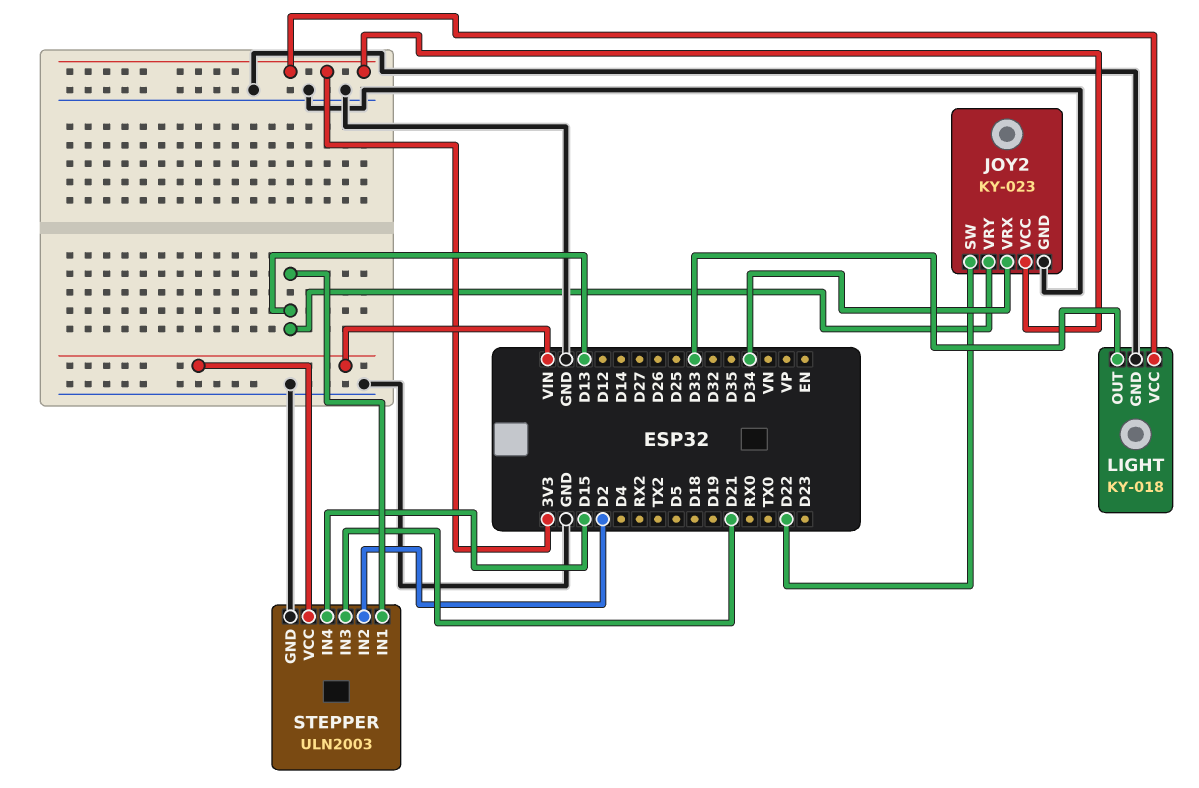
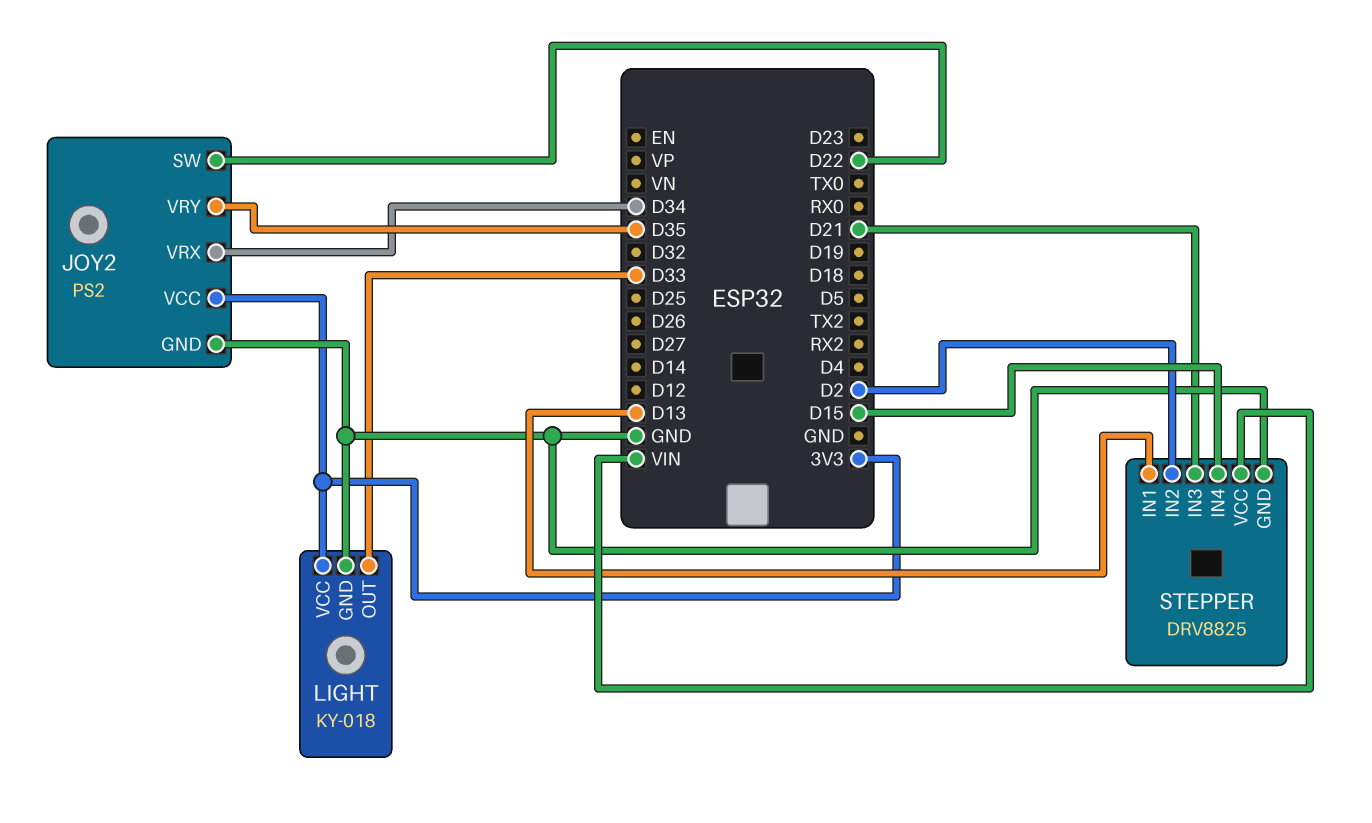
JOY2: KY-023 -> PS2
JOY2 pin VRY: D13 -> D35
STEPPER: ULN2003 -> DRV8825

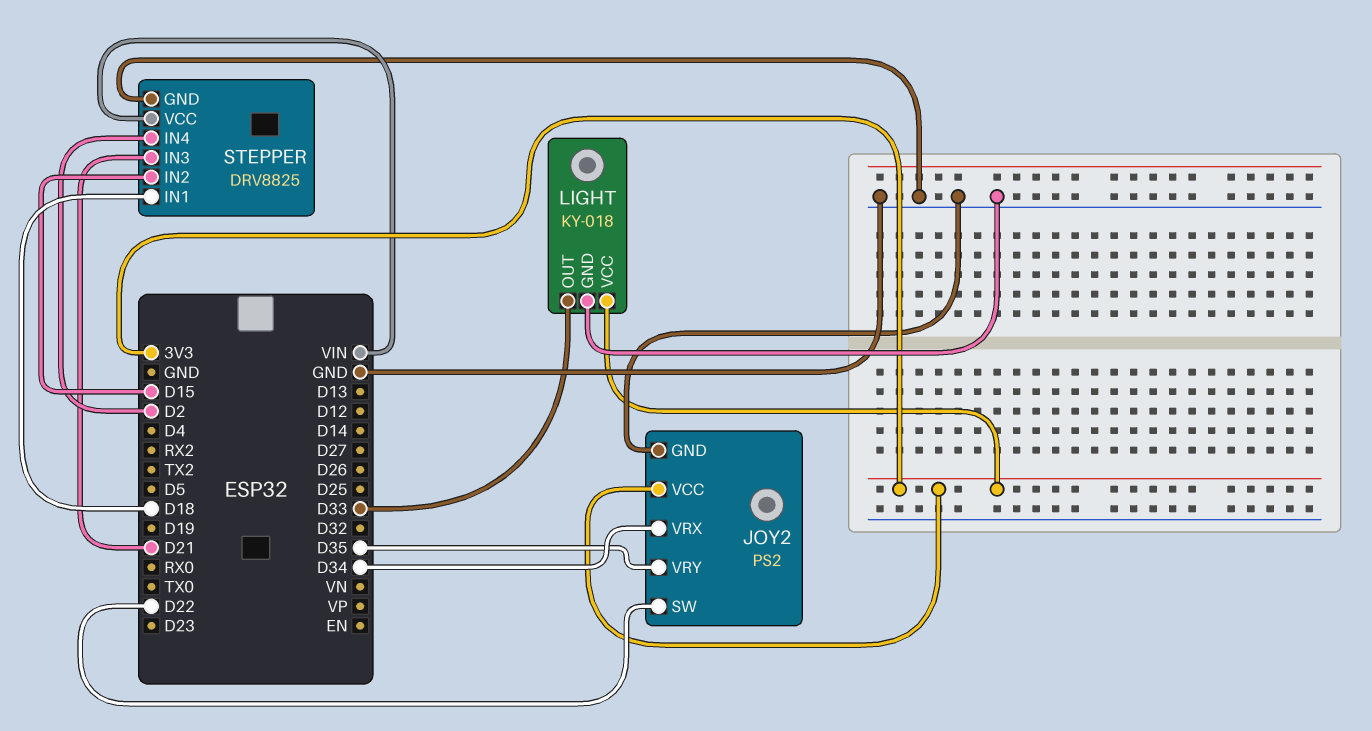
STEPPER pin IN1: D13 -> D18
STEPPER pin IN2: D2 -> D15
STEPPER pin IN4: D15 -> D2

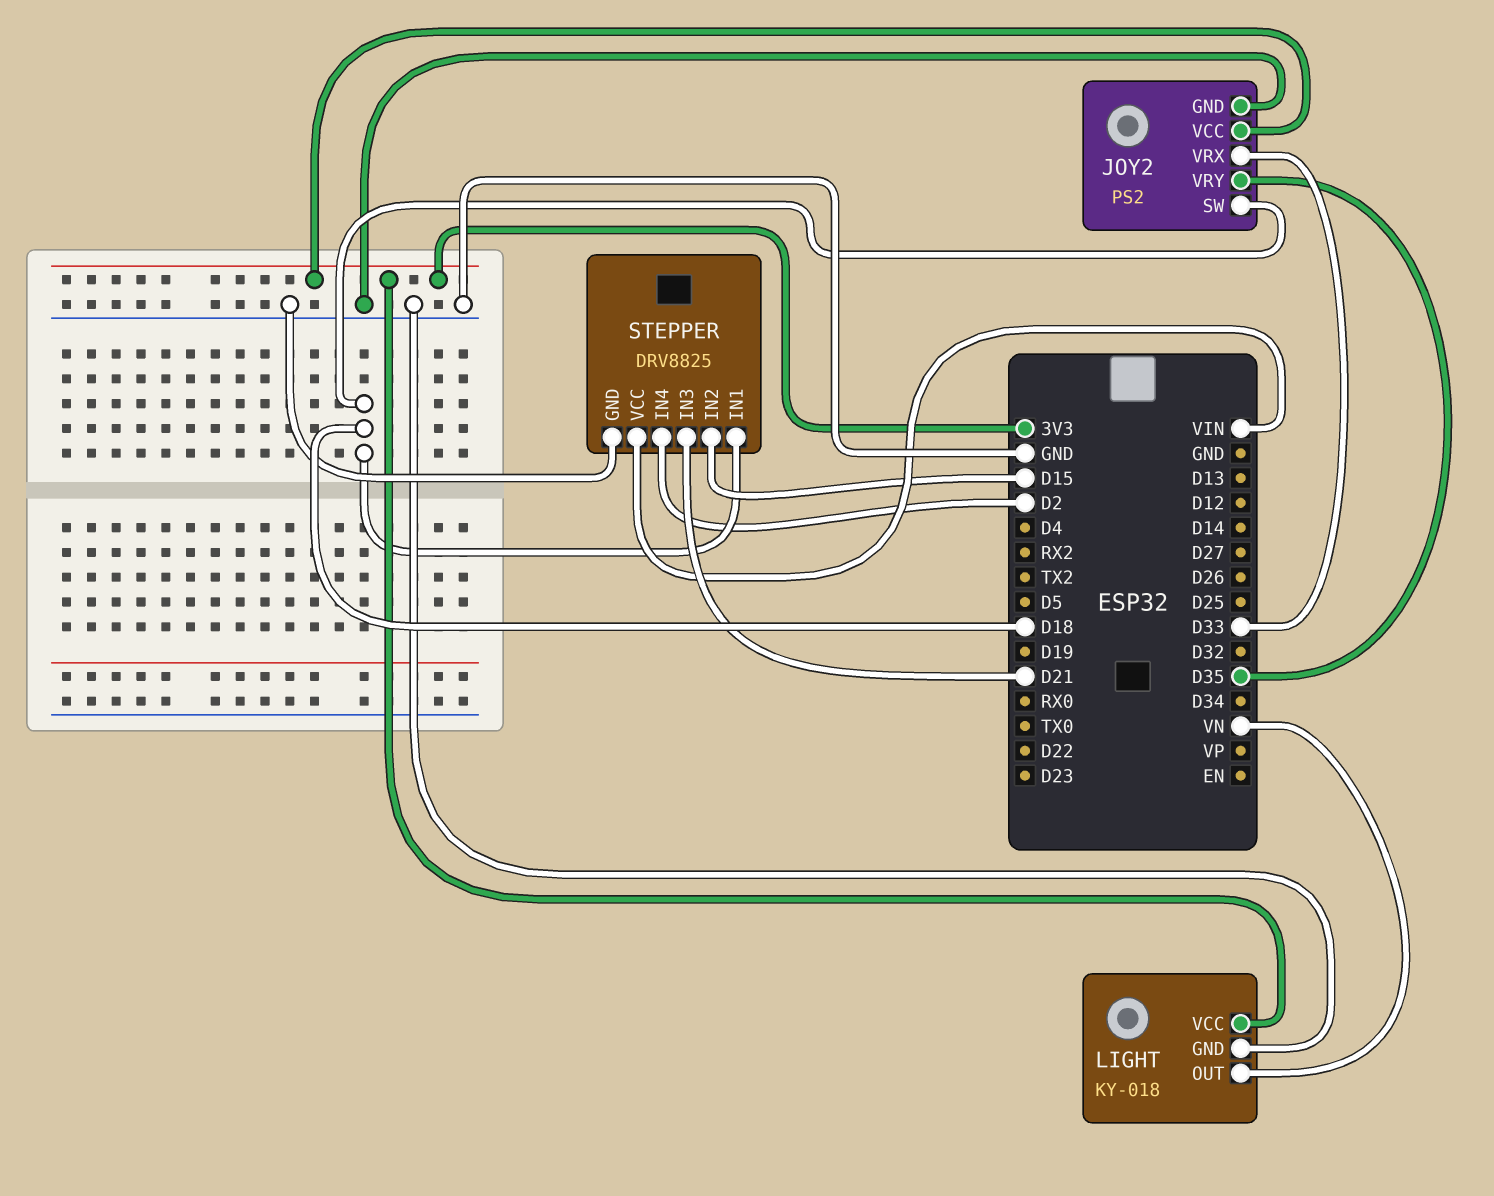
JOY2 pin SW: D22 -> D18
JOY2 pin VRX: D34 -> D33
LIGHT pin OUT: D33 -> VN

